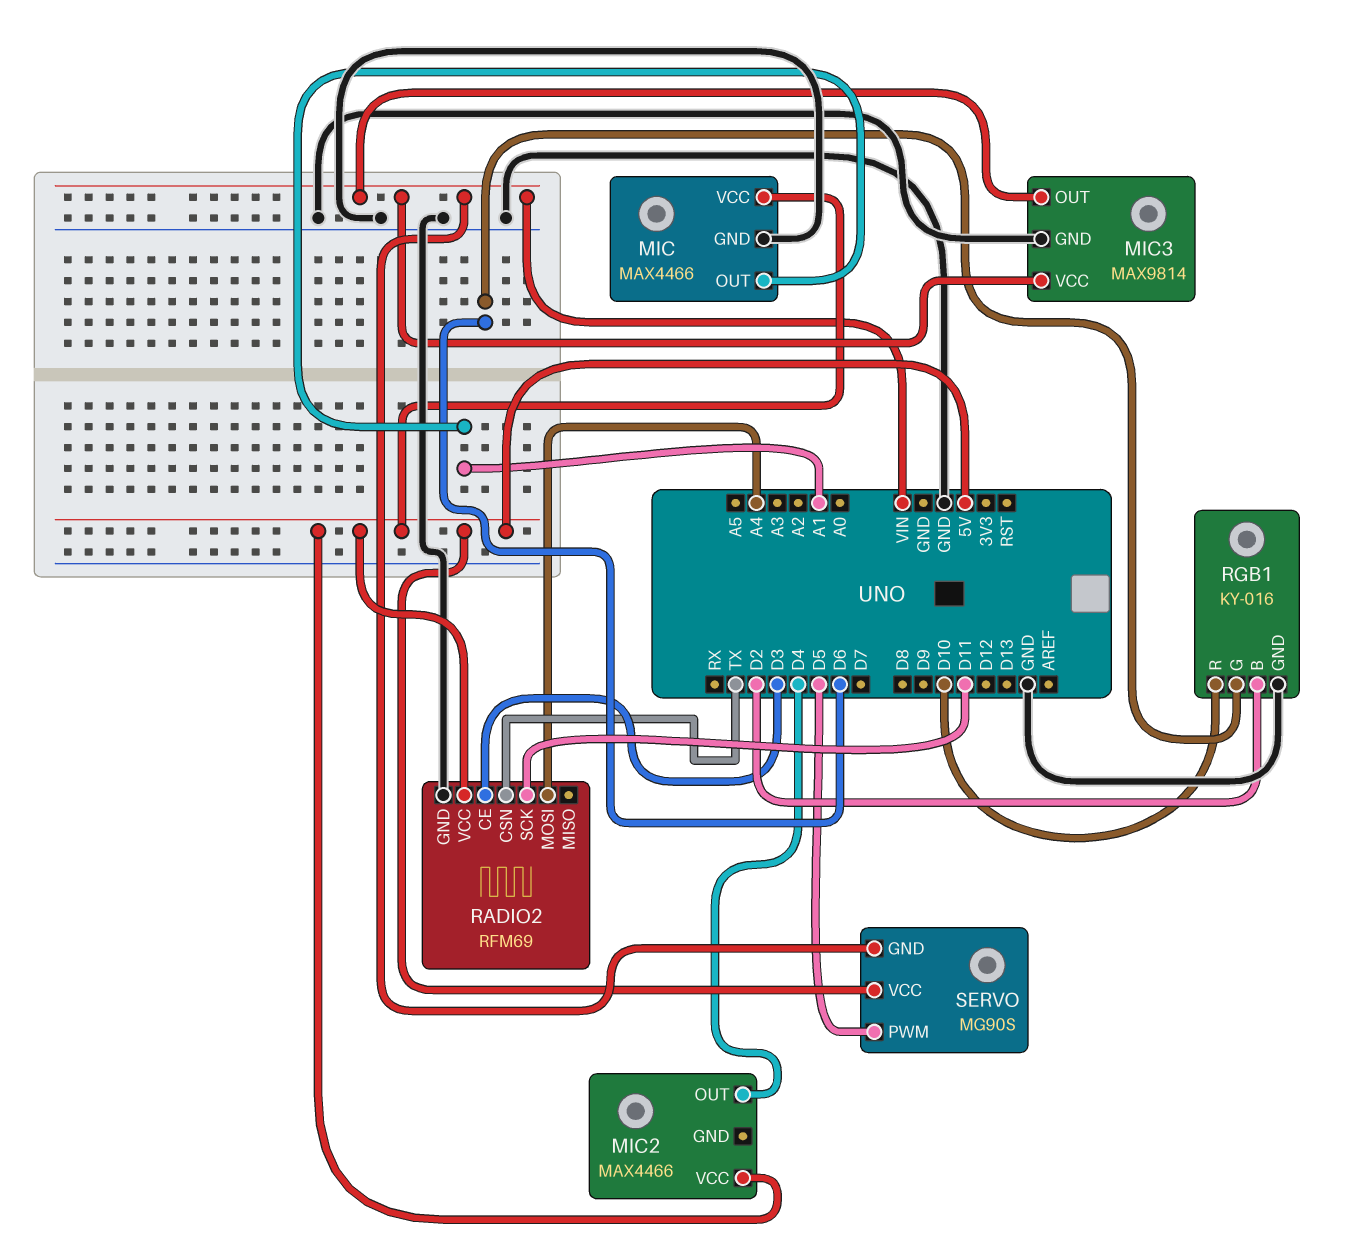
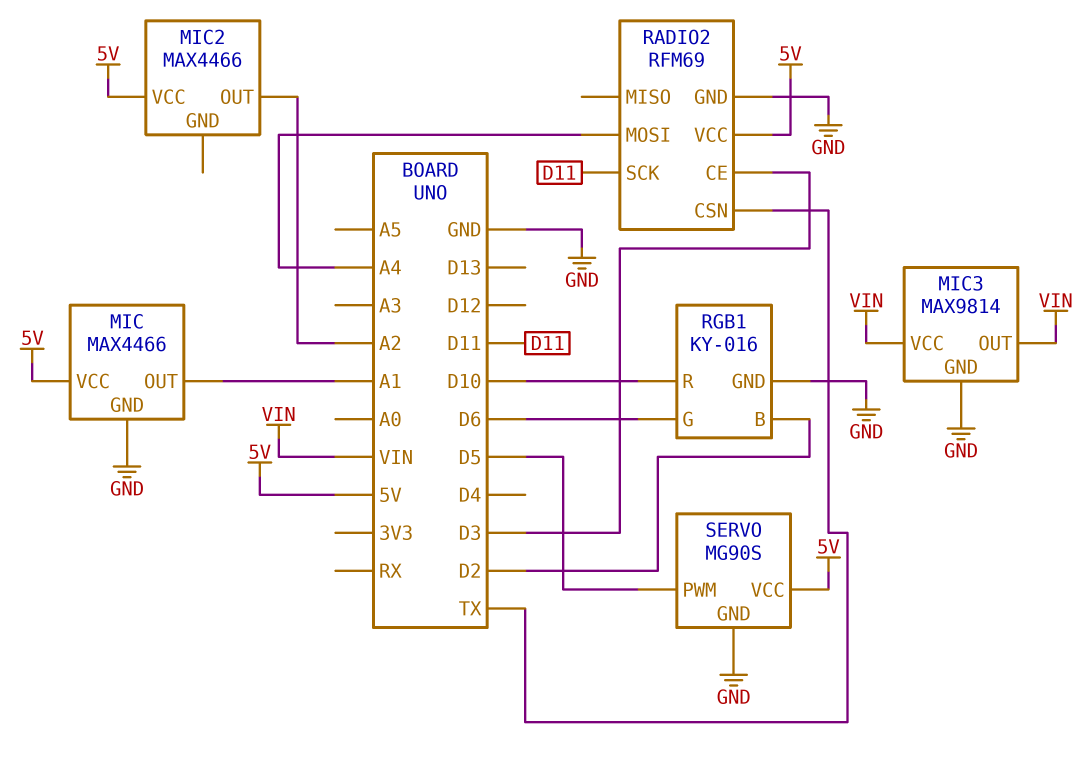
MIC2 pin OUT: D4 -> A2
SERVO pin GND: VIN -> GND

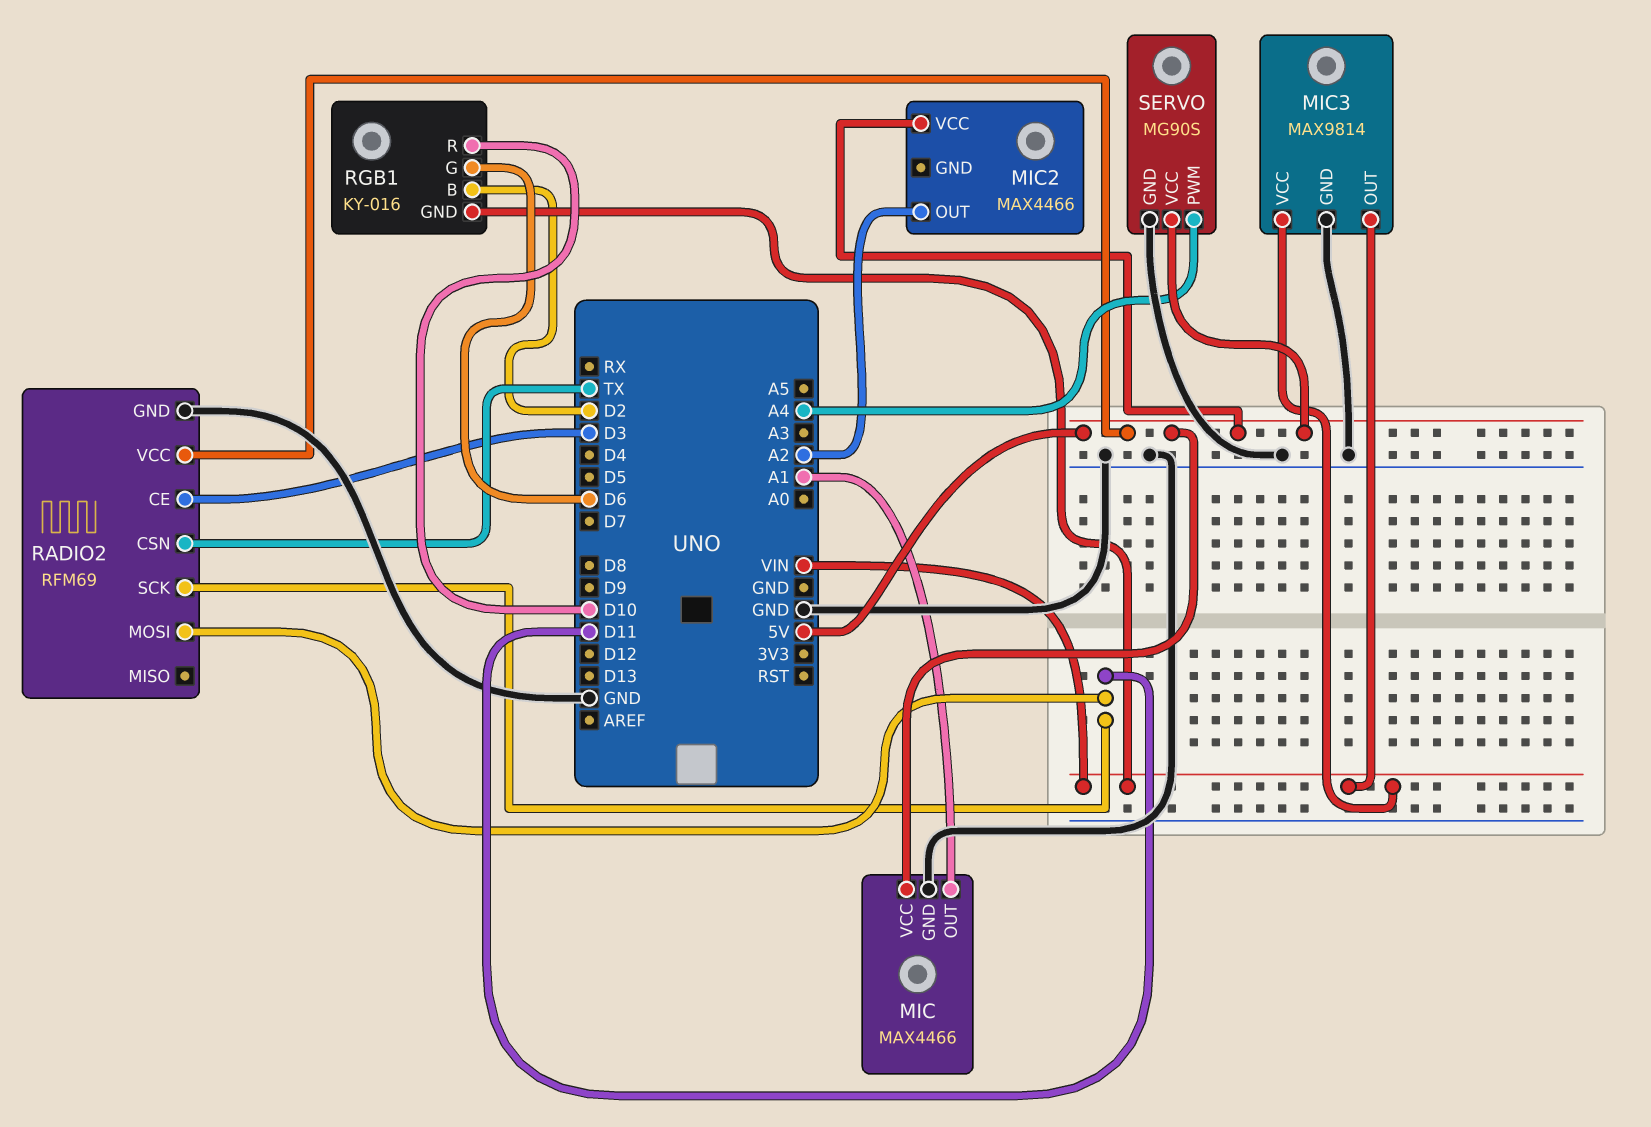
RADIO2 pin MOSI: A4 -> D11
RGB1 pin GND: GND -> VIN
SERVO pin PWM: D5 -> A4

